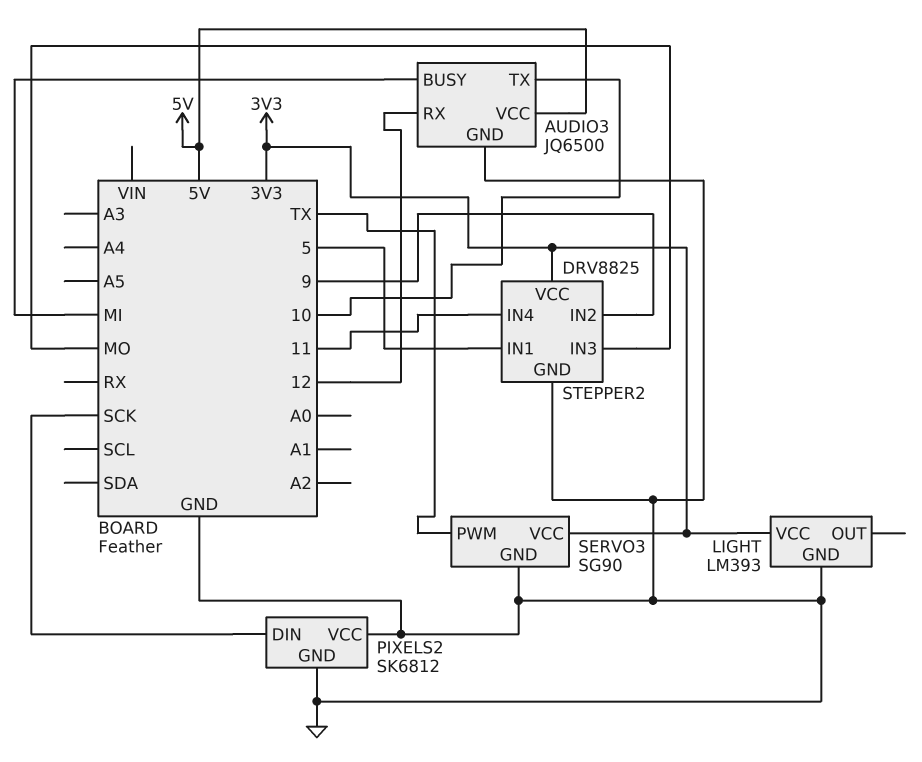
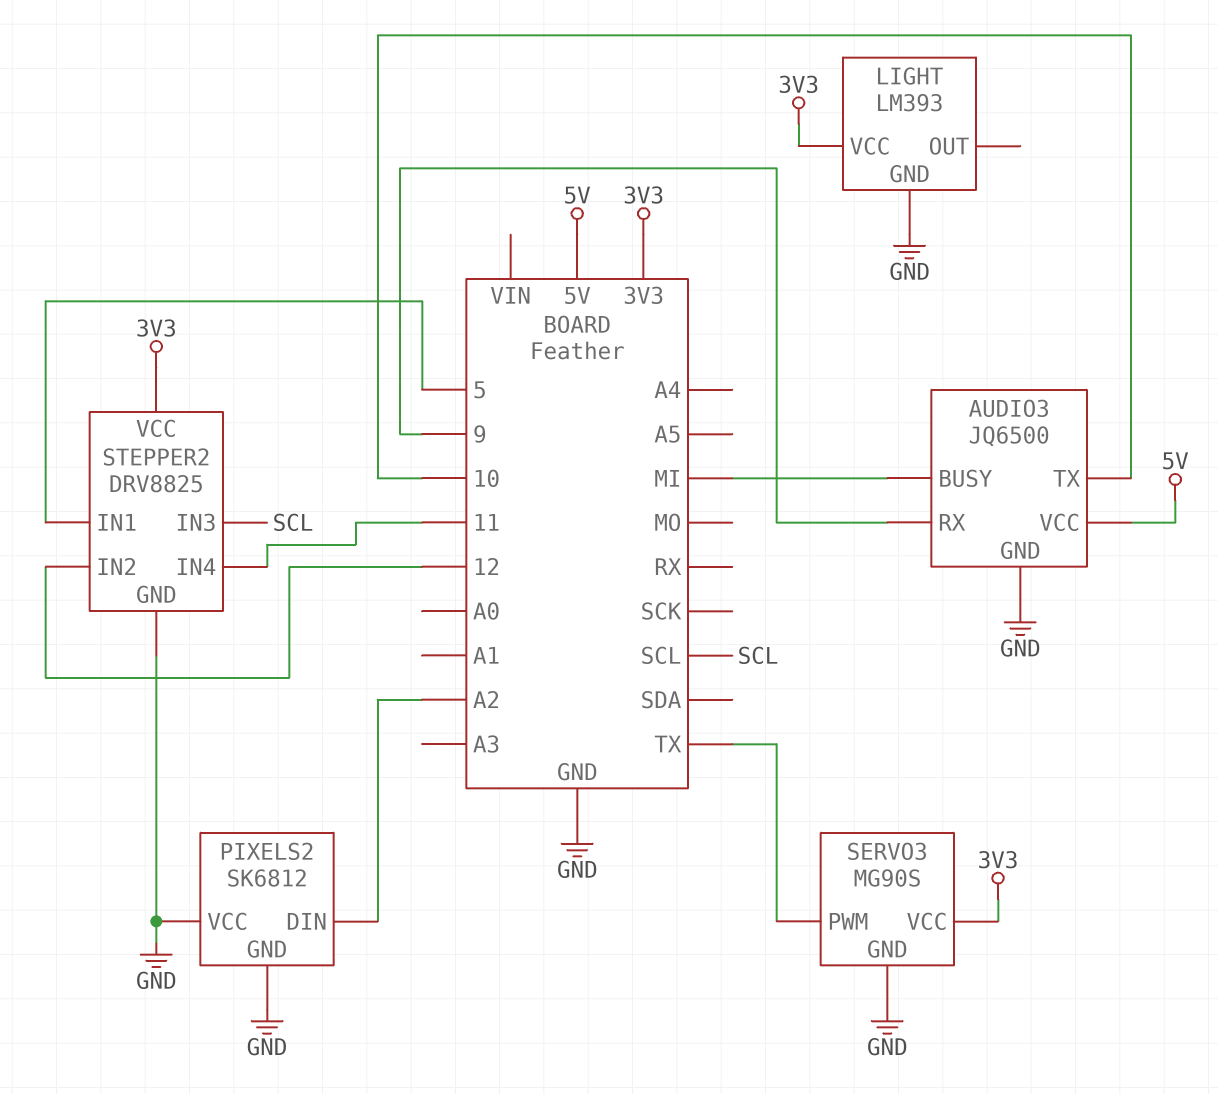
AUDIO3 pin RX: 12 -> 9
PIXELS2 pin DIN: SCK -> A2
SERVO3: SG90 -> MG90S
STEPPER2 pin IN2: 9 -> 12
STEPPER2 pin IN3: MO -> SCL

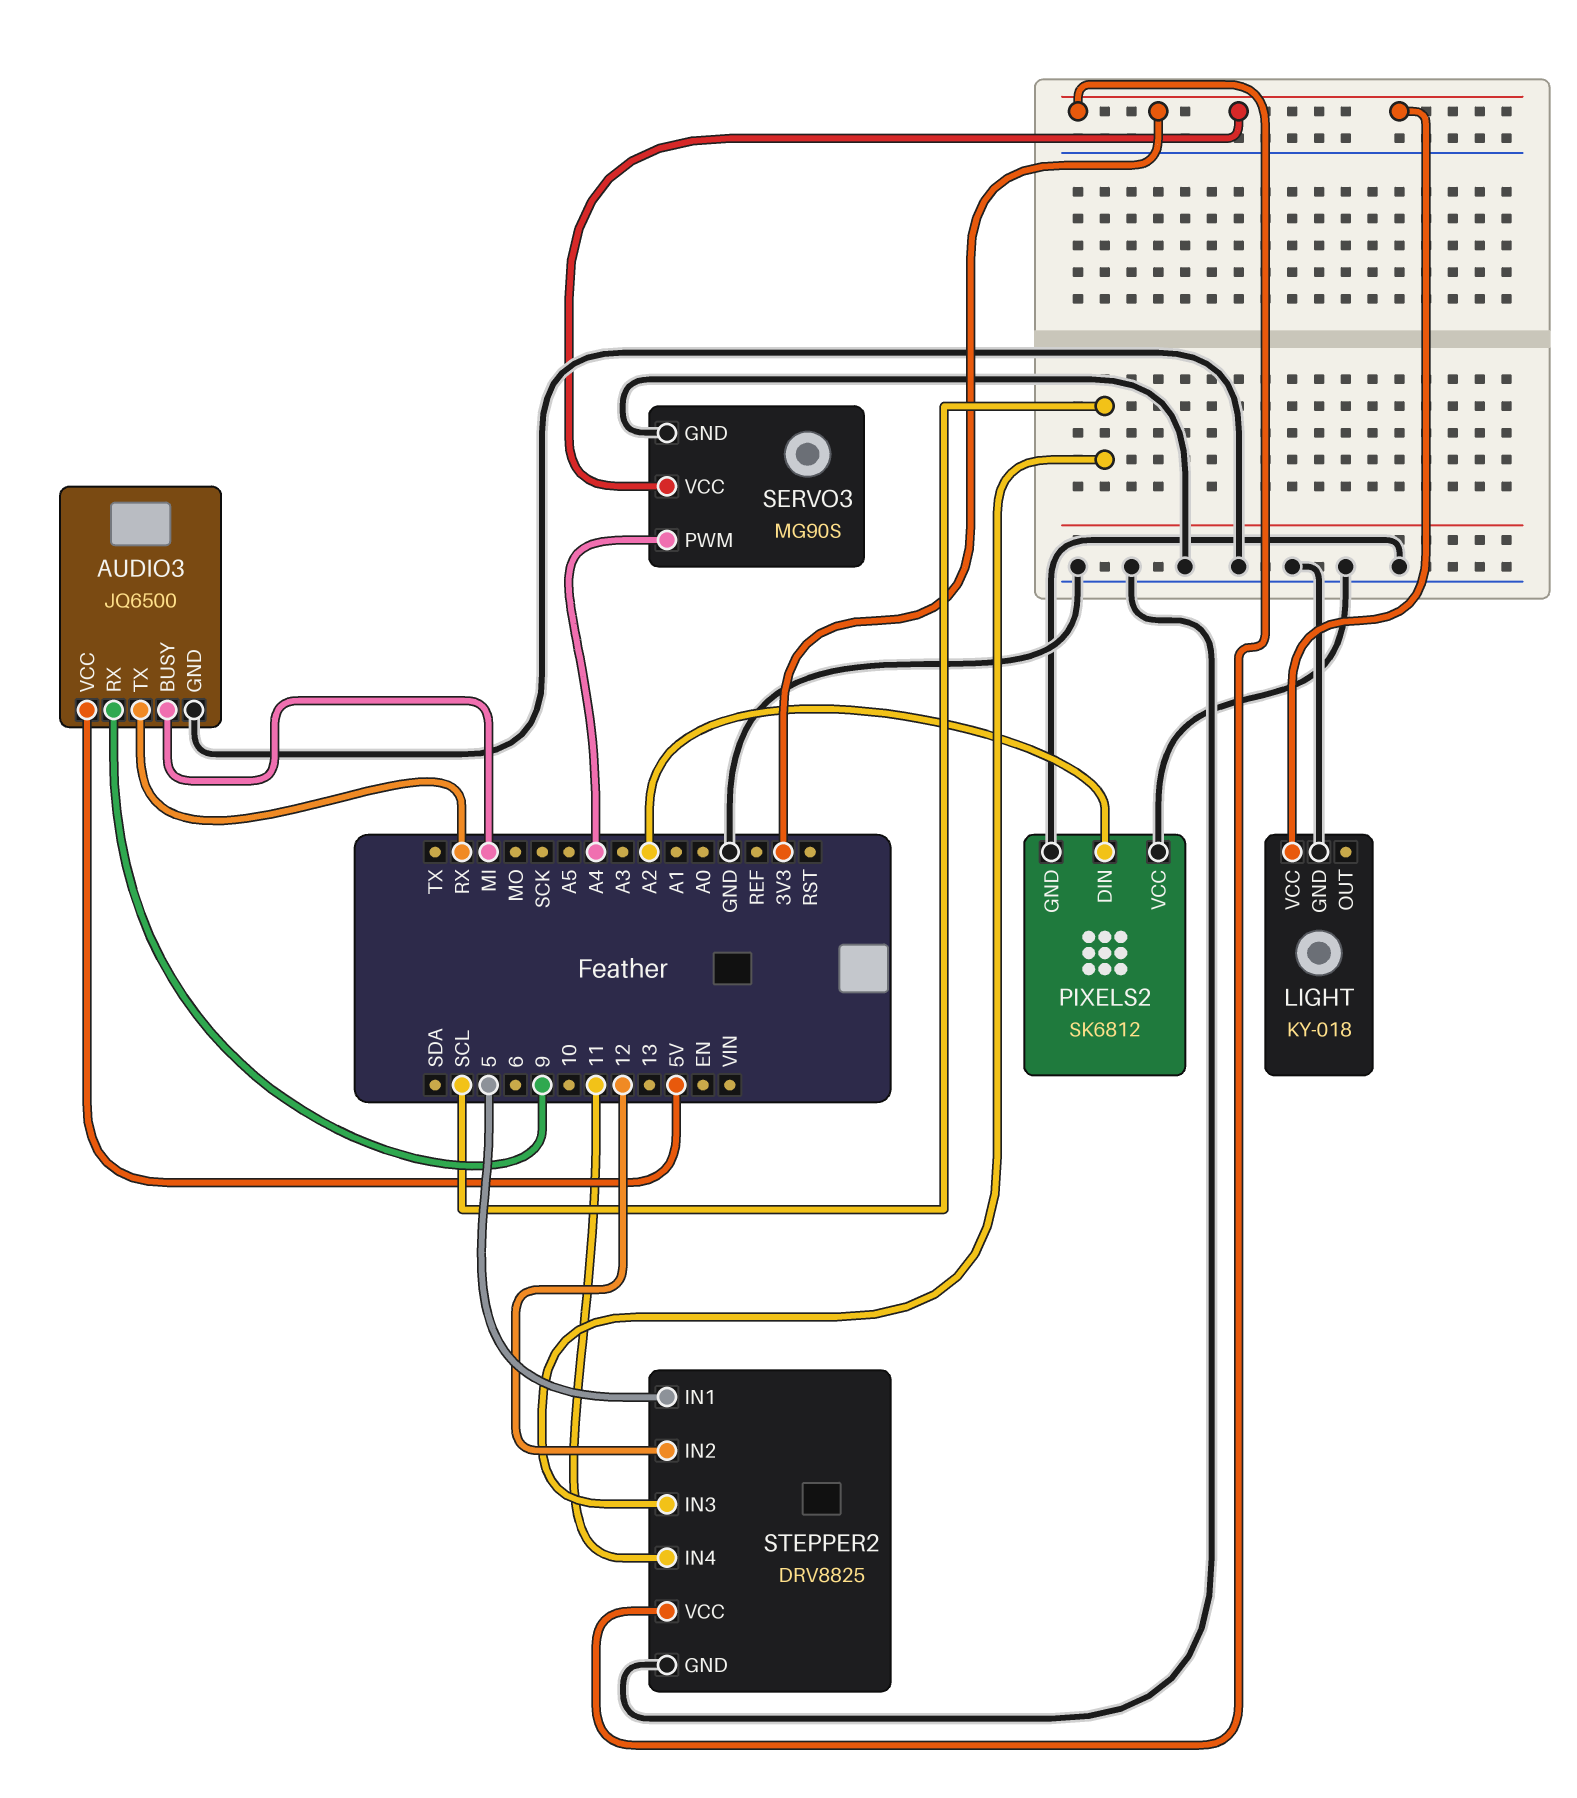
AUDIO3 pin TX: 10 -> RX
LIGHT: LM393 -> KY-018
SERVO3 pin PWM: TX -> A4

